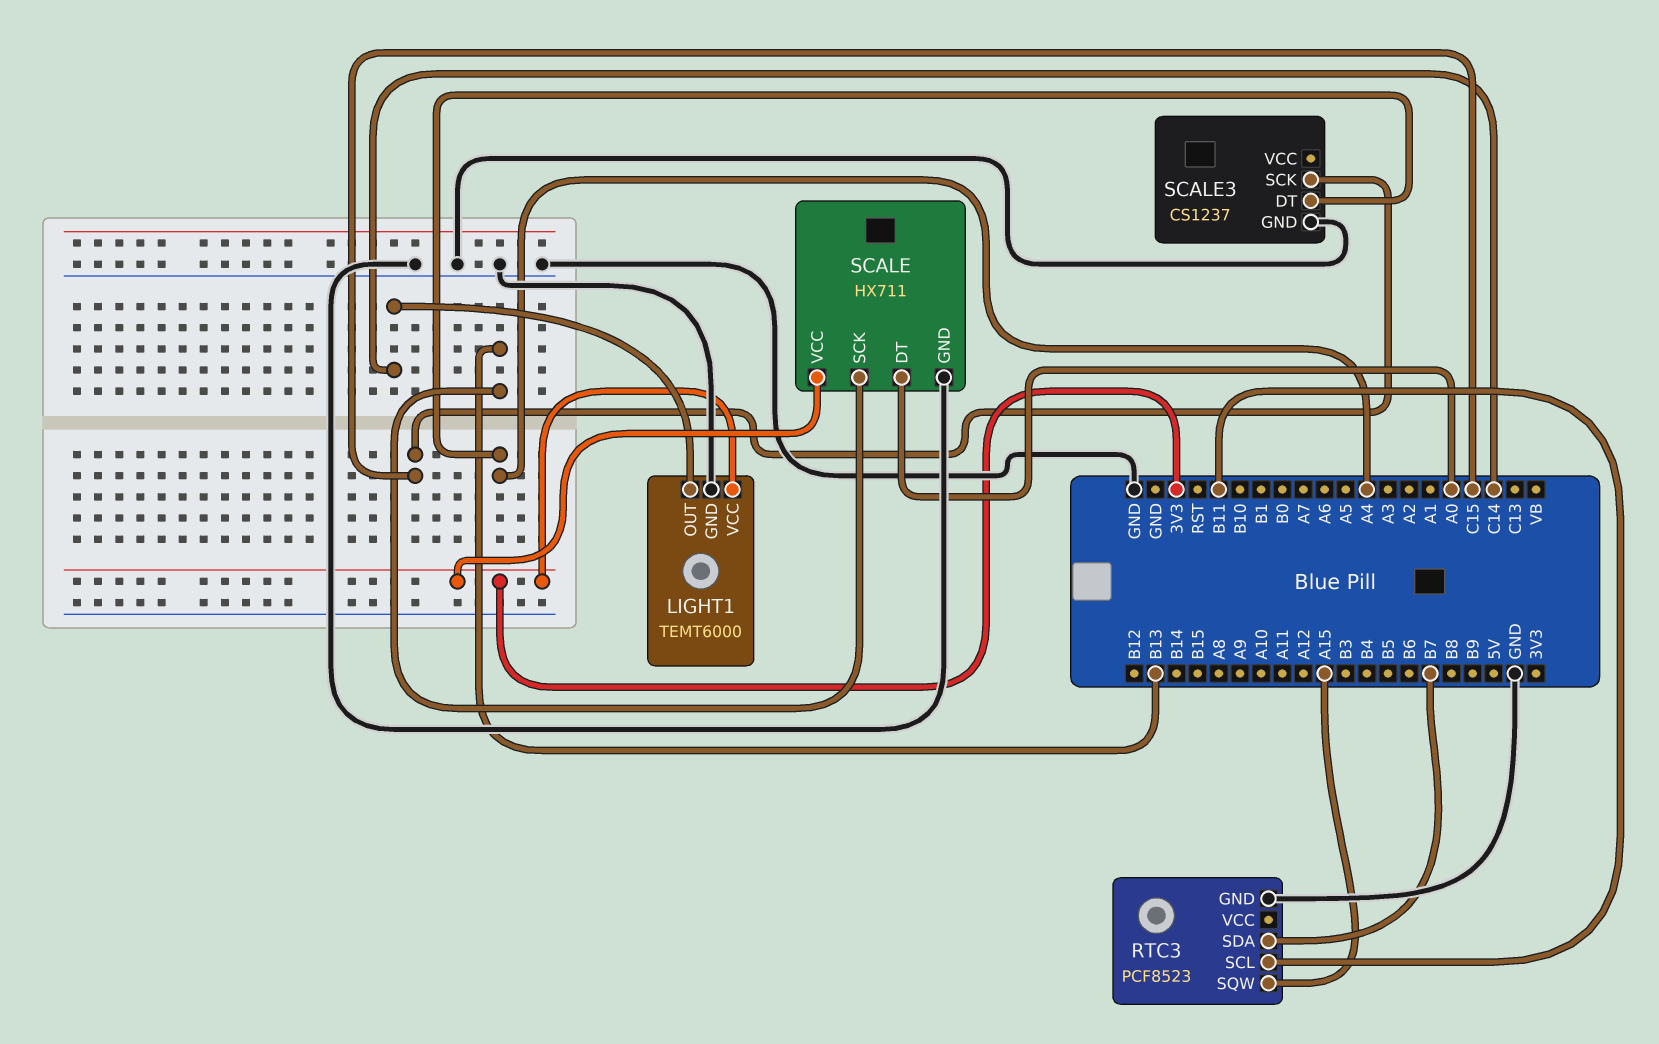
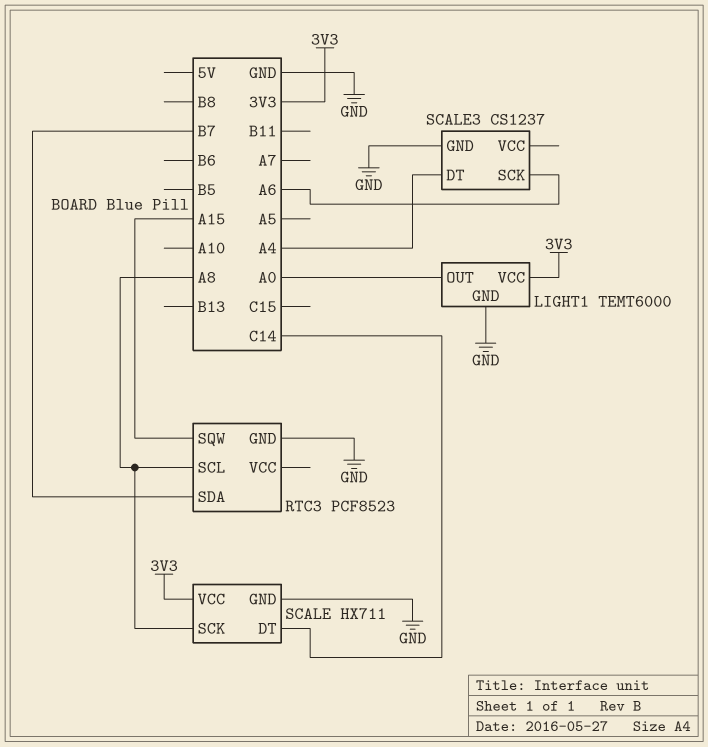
LIGHT1 pin OUT: C14 -> A0
RTC3 pin SCL: B11 -> A8
SCALE pin DT: A0 -> C14
SCALE pin SCK: B13 -> A8
SCALE3 pin SCK: C15 -> A6

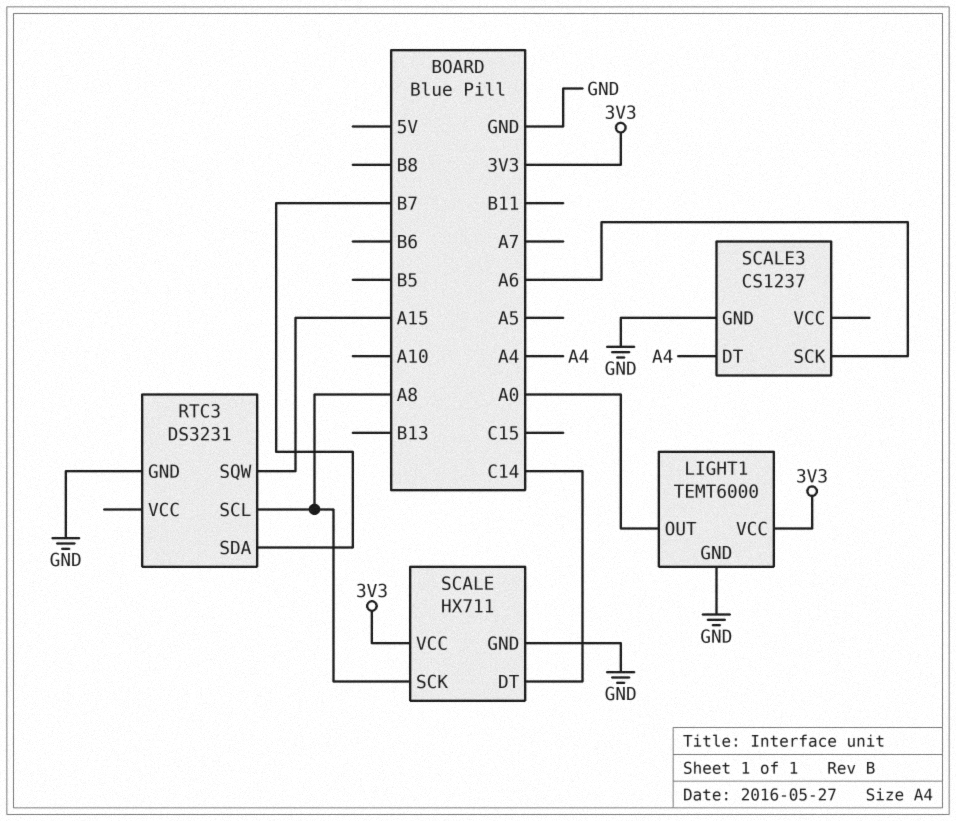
RTC3: PCF8523 -> DS3231

